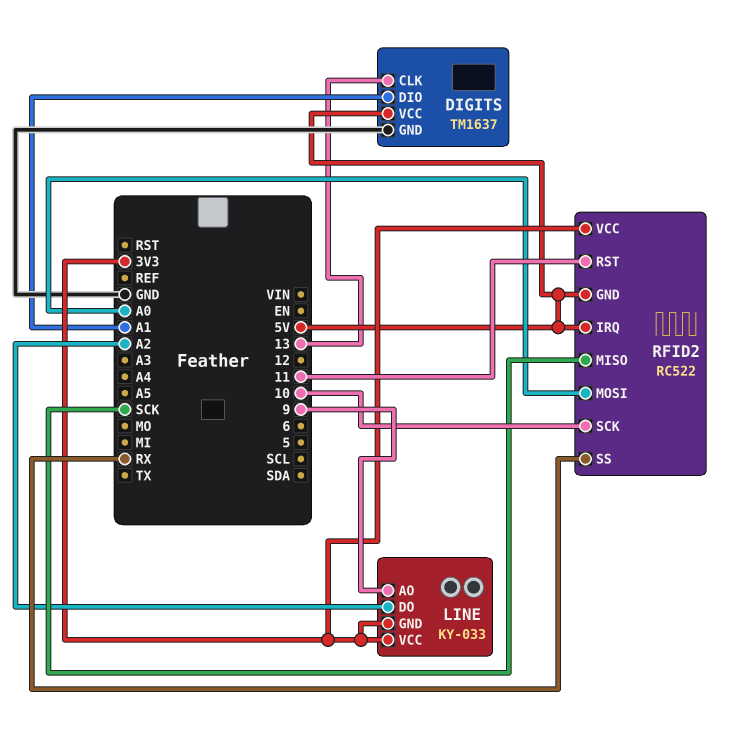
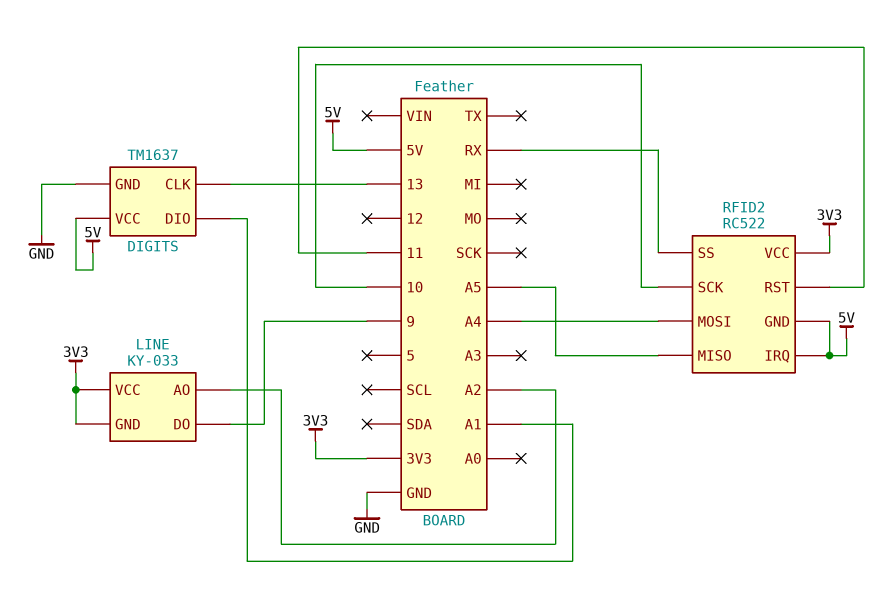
LINE pin AO: 9 -> A2
LINE pin DO: A2 -> 9
RFID2 pin MISO: SCK -> A5
RFID2 pin MOSI: A0 -> A4

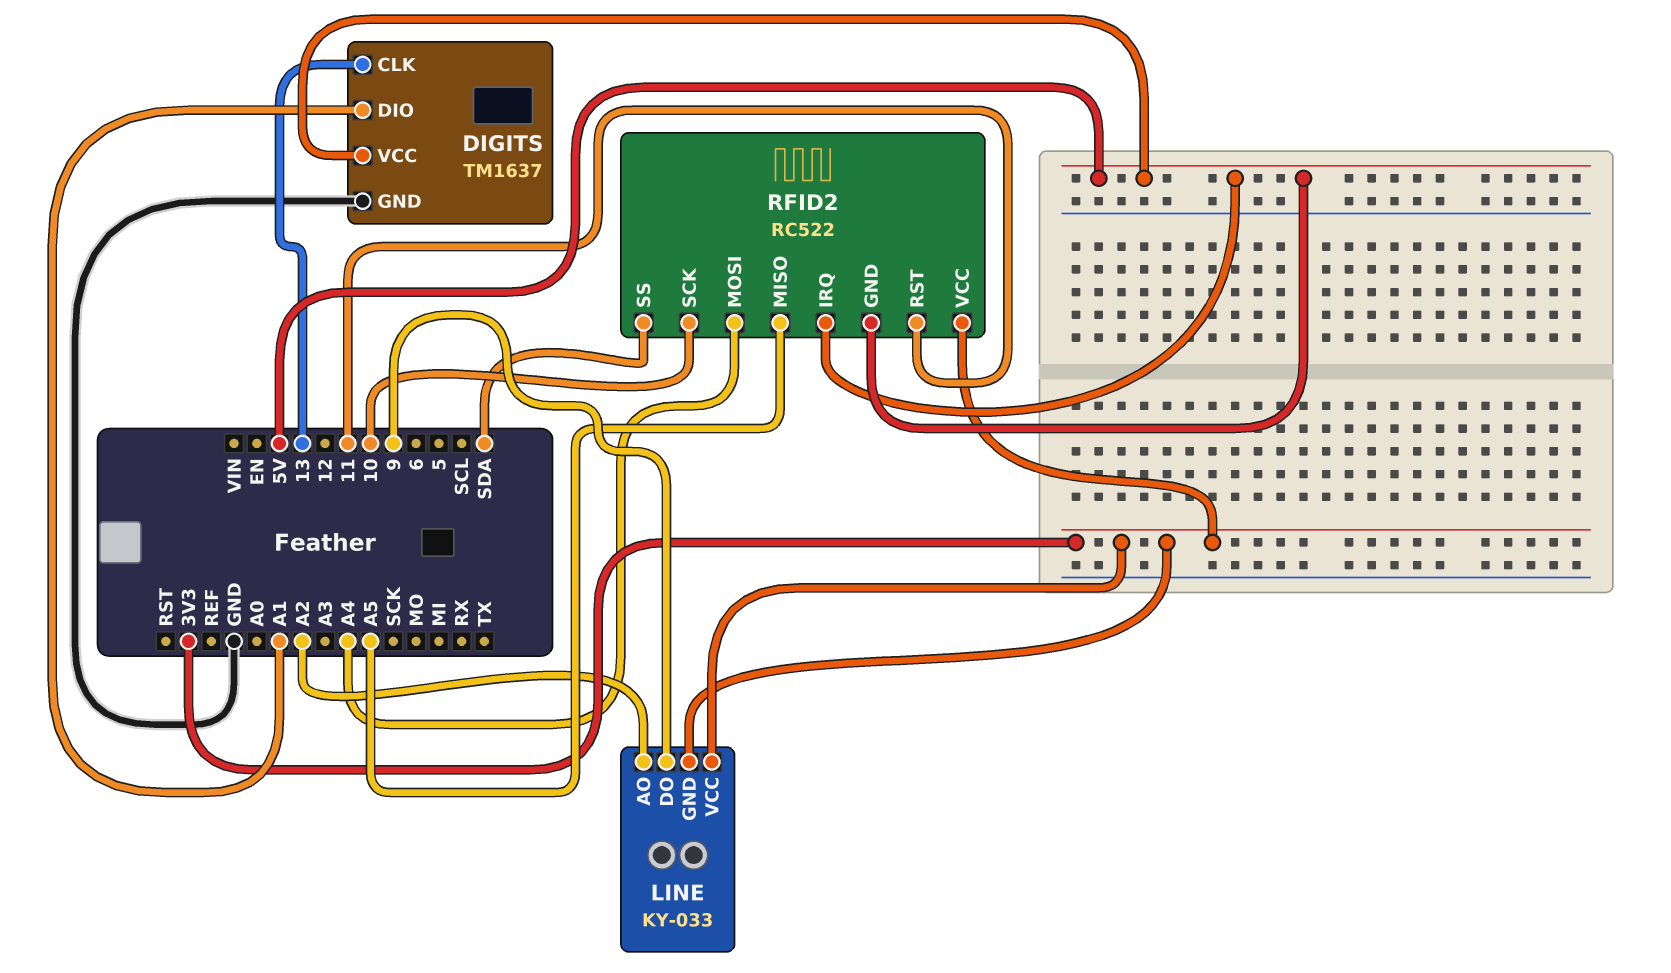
RFID2 pin SS: RX -> SDA

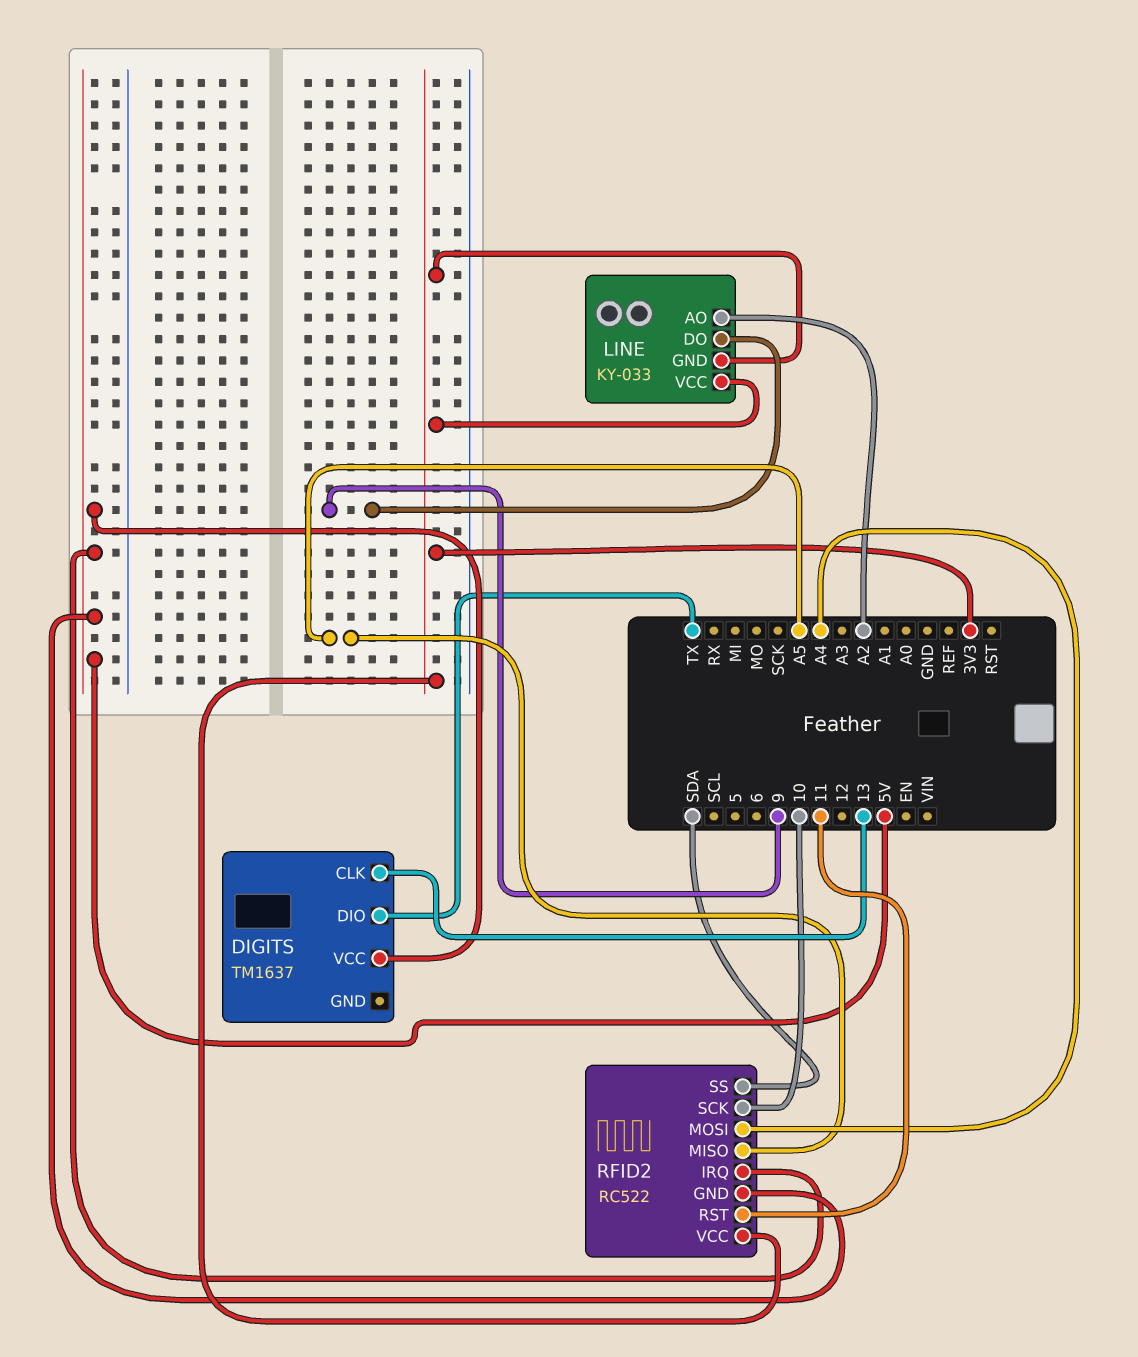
DIGITS pin DIO: A1 -> TX
DIGITS pin GND: GND -> none

